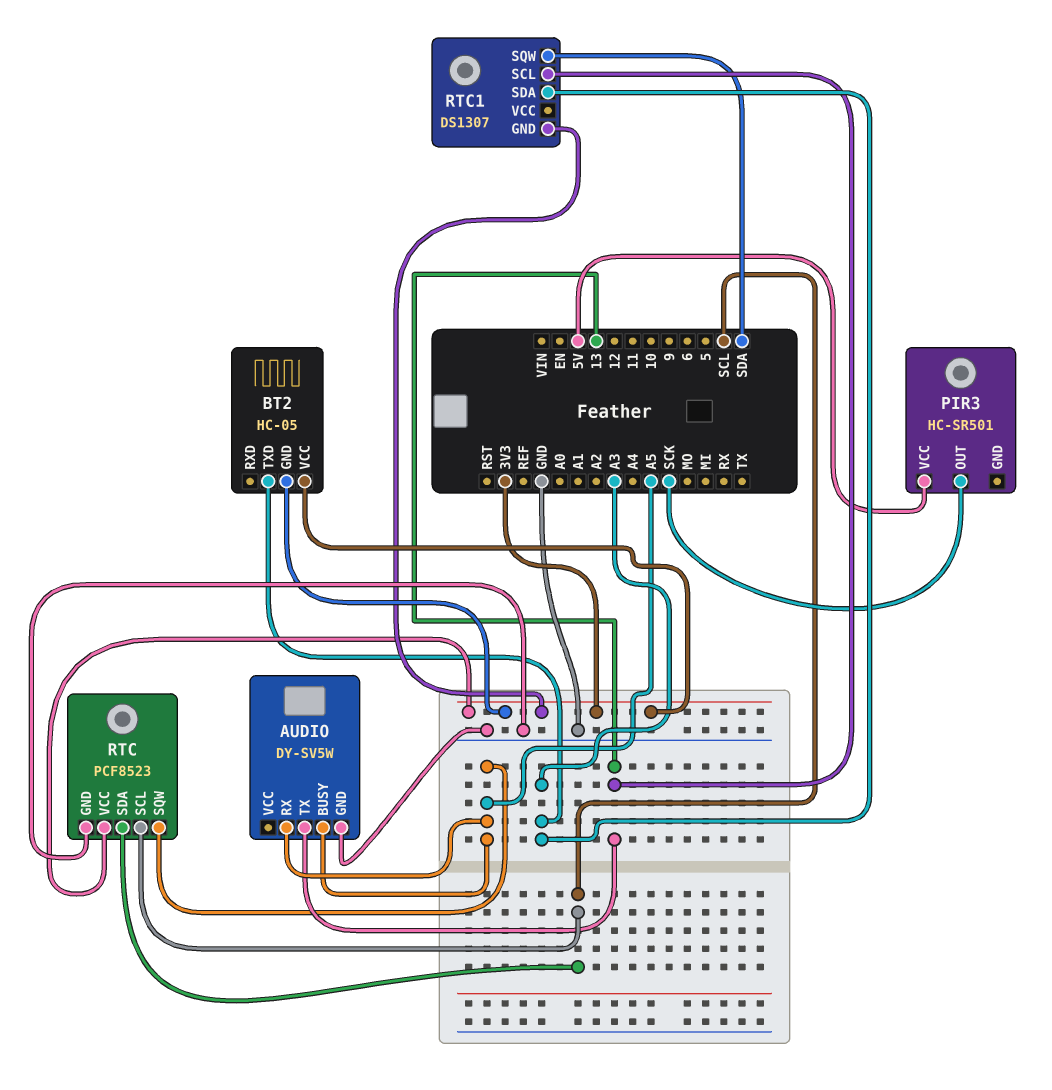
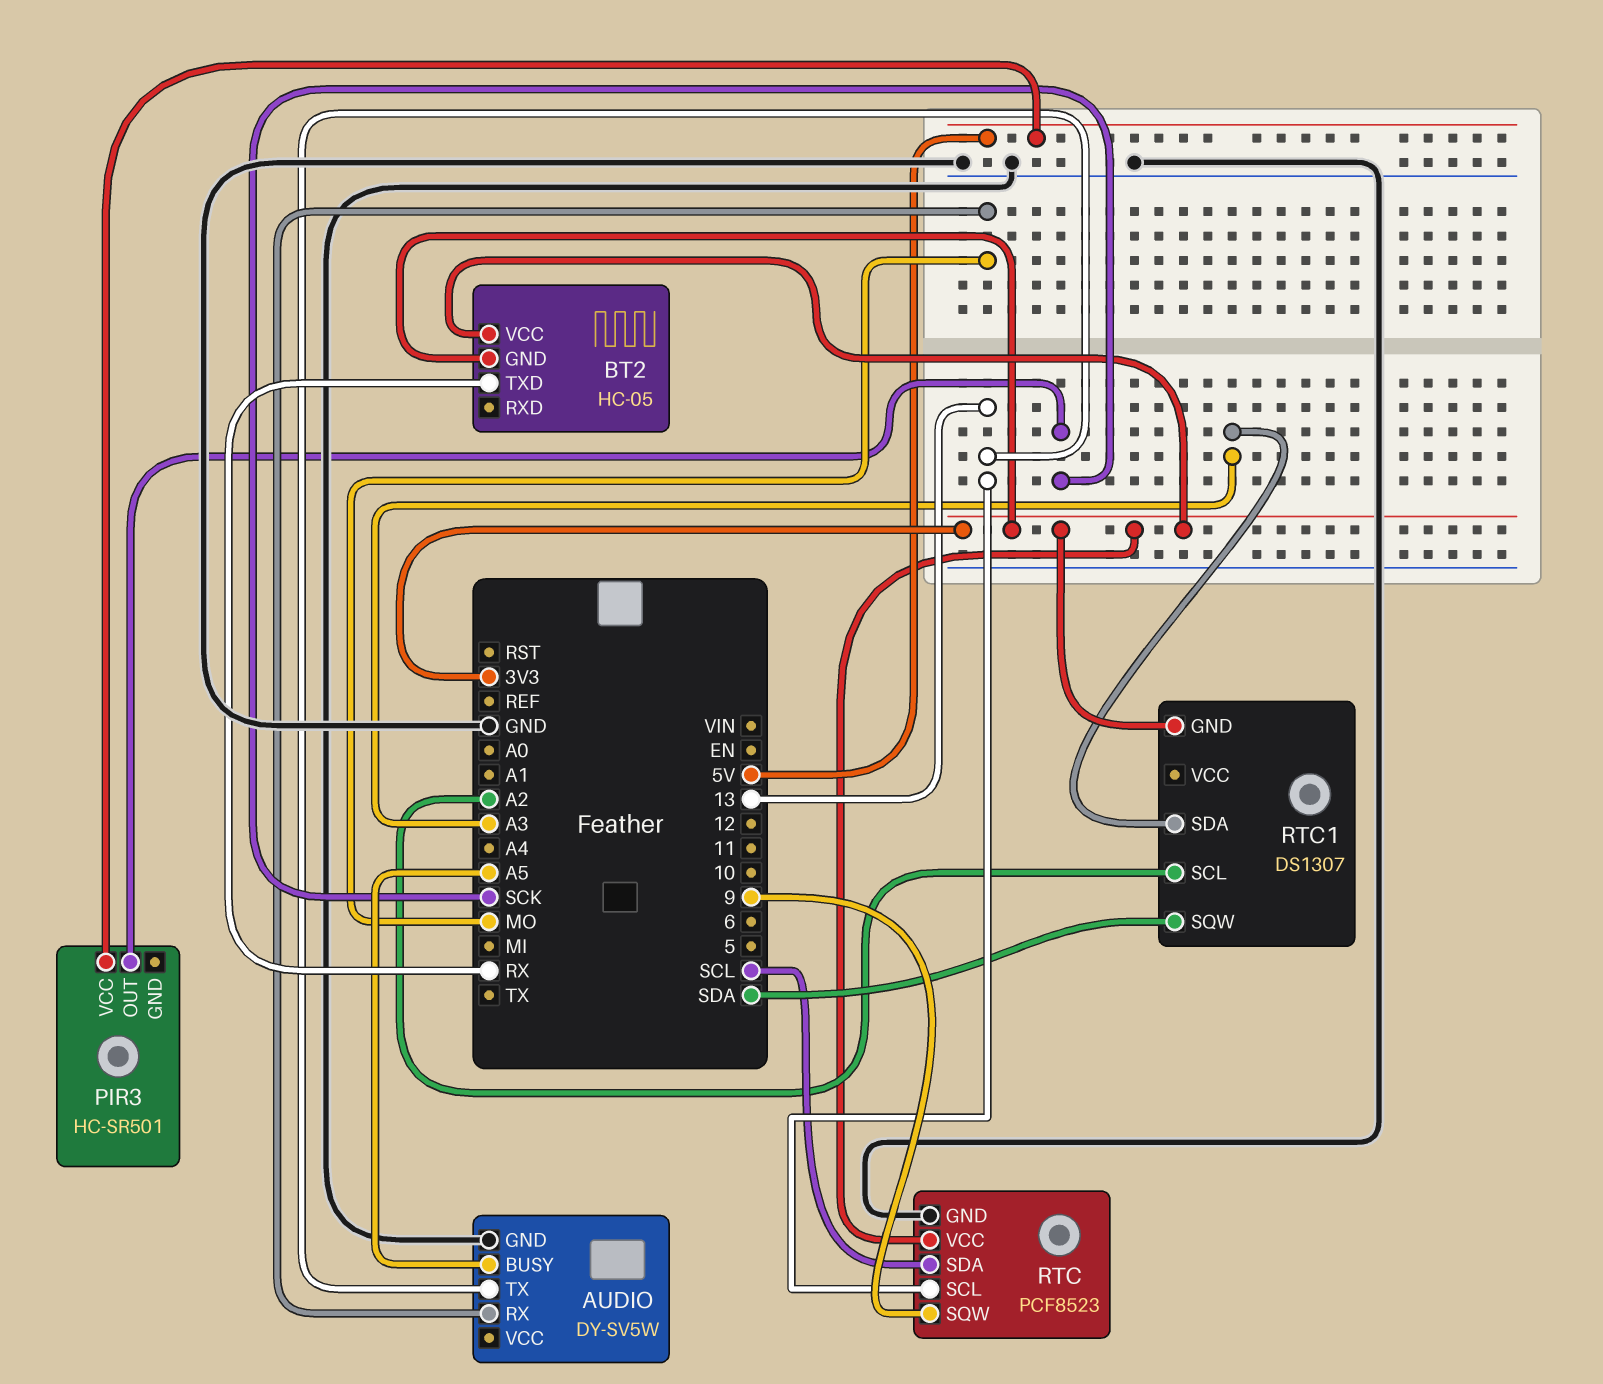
AUDIO pin RX: A5 -> MO
BT2 pin TXD: A3 -> RX
RTC pin SCL: SCL -> 13
RTC pin SQW: A5 -> 9
RTC1 pin SCL: 13 -> A2

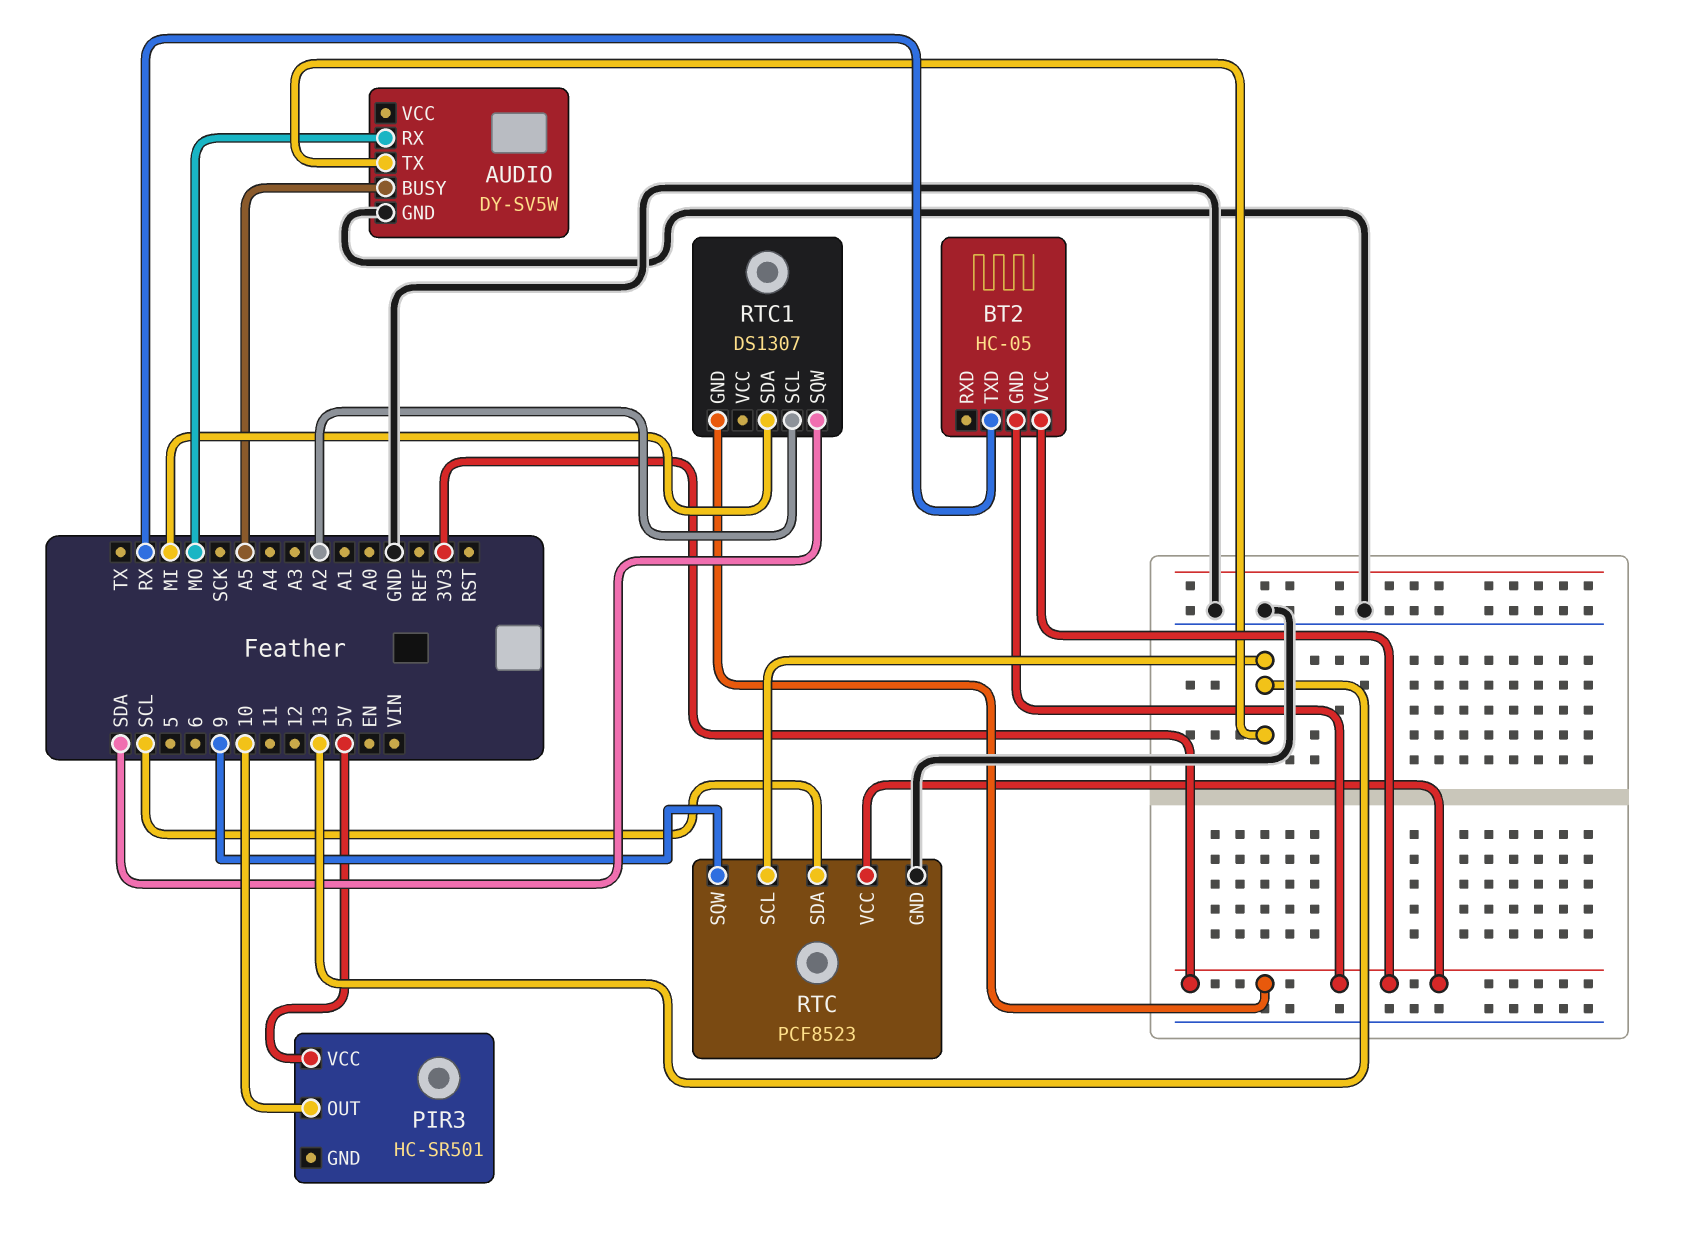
PIR3 pin OUT: SCK -> 10
RTC1 pin SDA: A3 -> MI

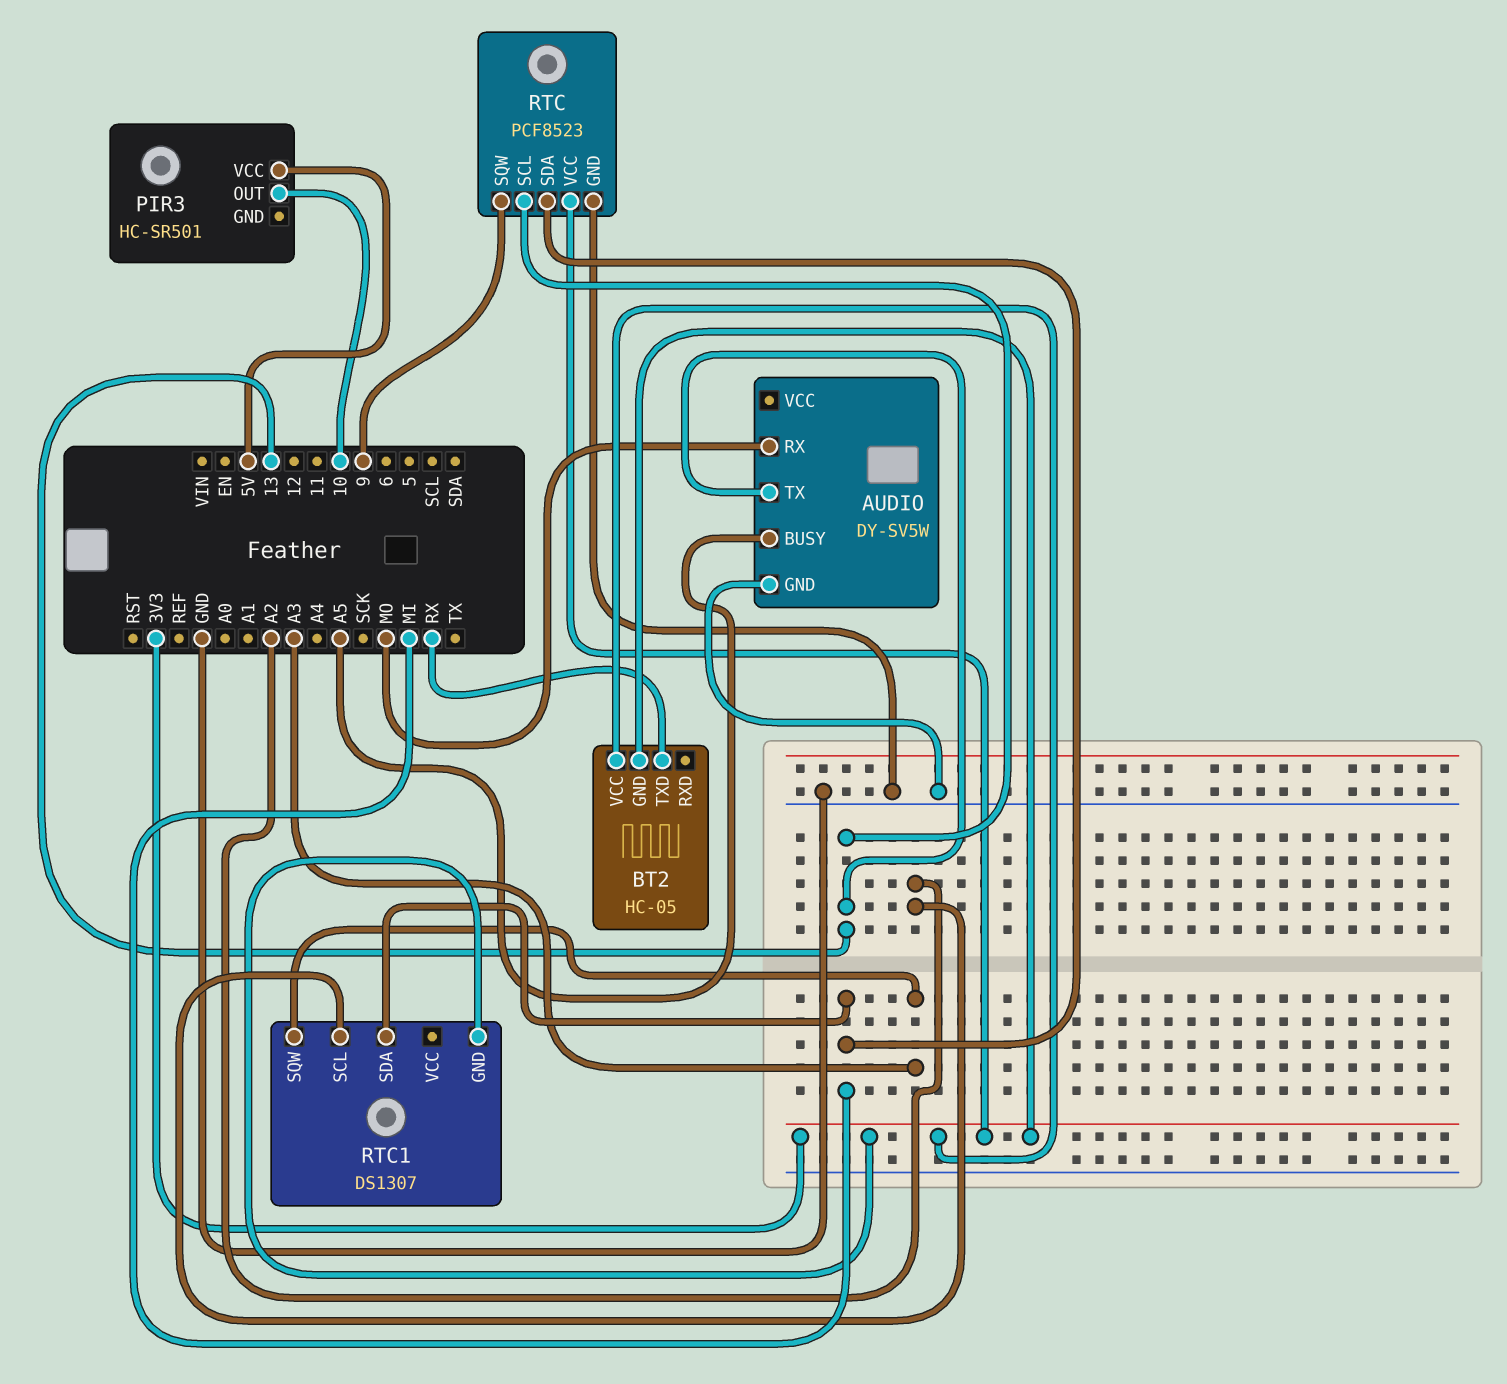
RTC pin SDA: SCL -> MI
RTC1 pin SQW: SDA -> A3

